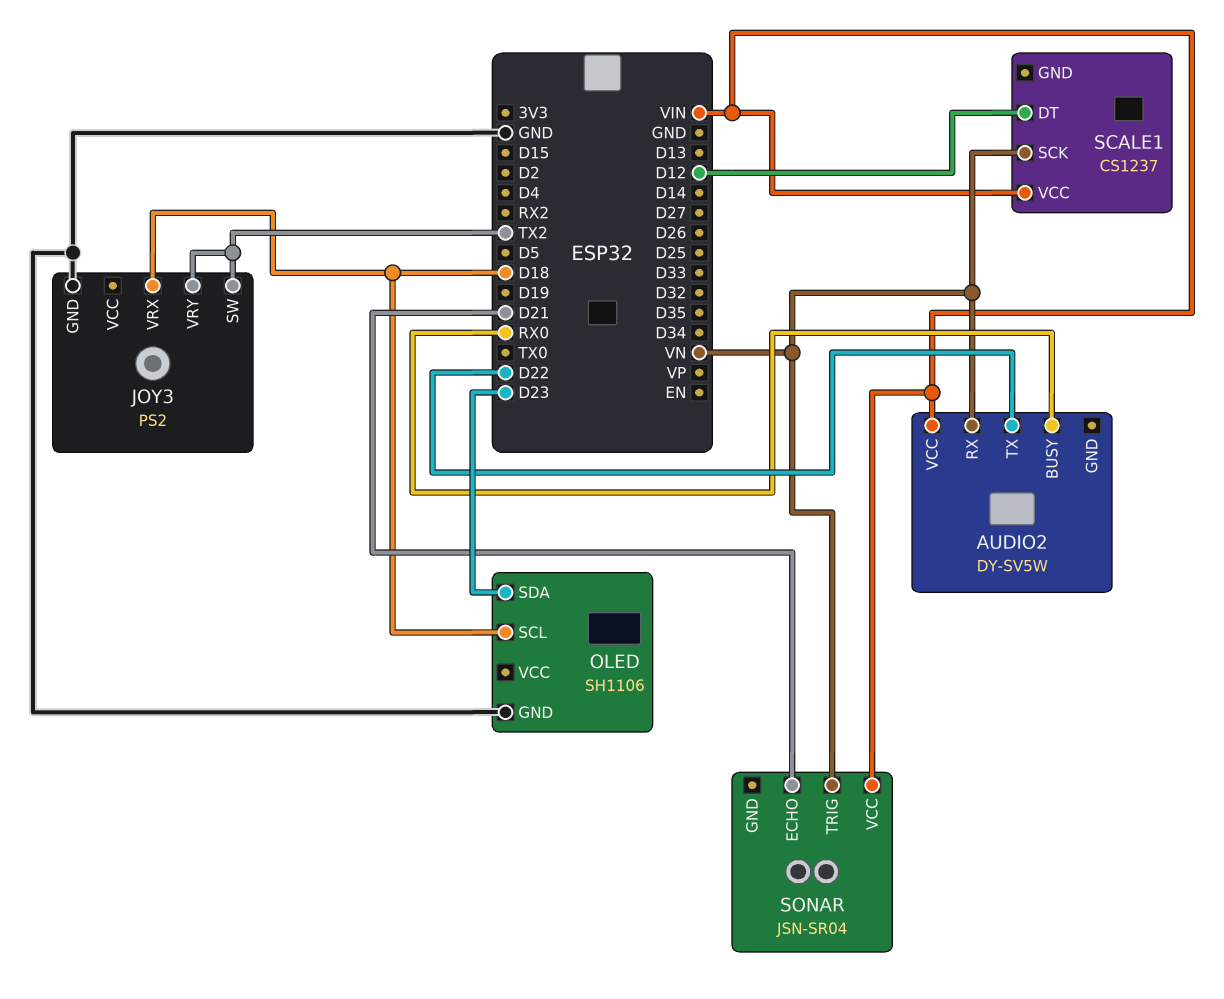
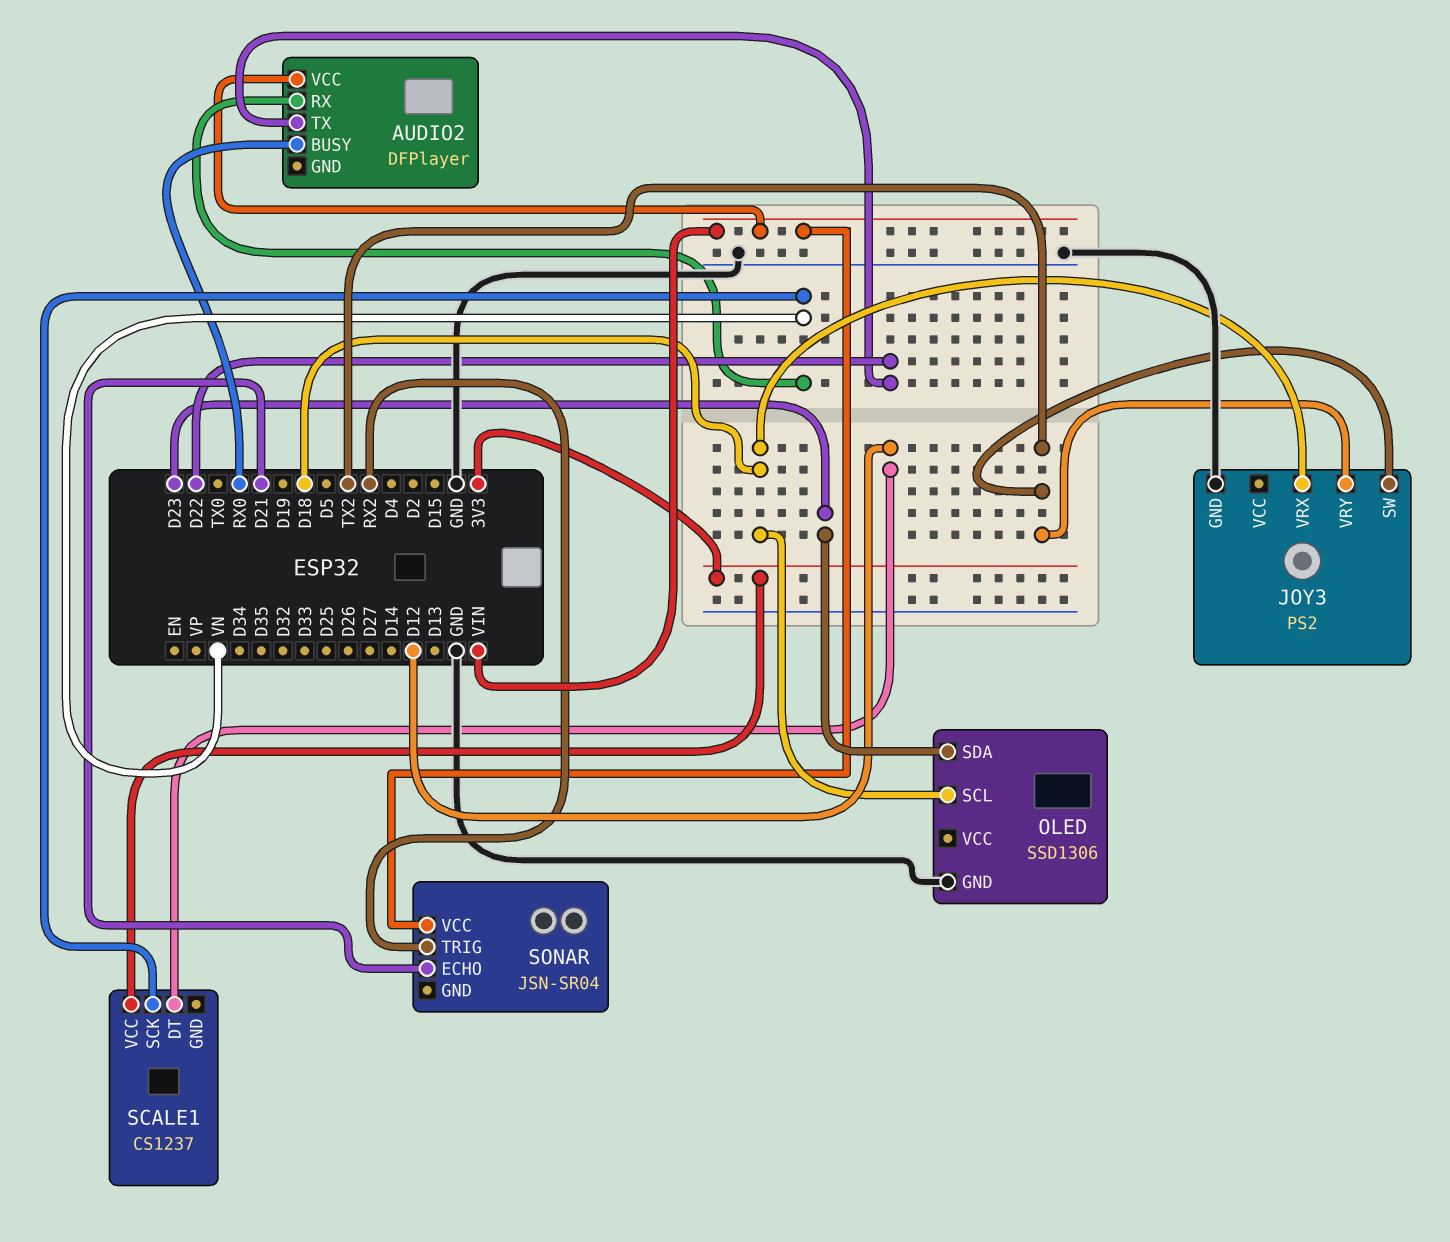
AUDIO2: DY-SV5W -> DFPlayer
OLED: SH1106 -> SSD1306
SCALE1 pin VCC: VIN -> 3V3
SONAR pin TRIG: VN -> RX2

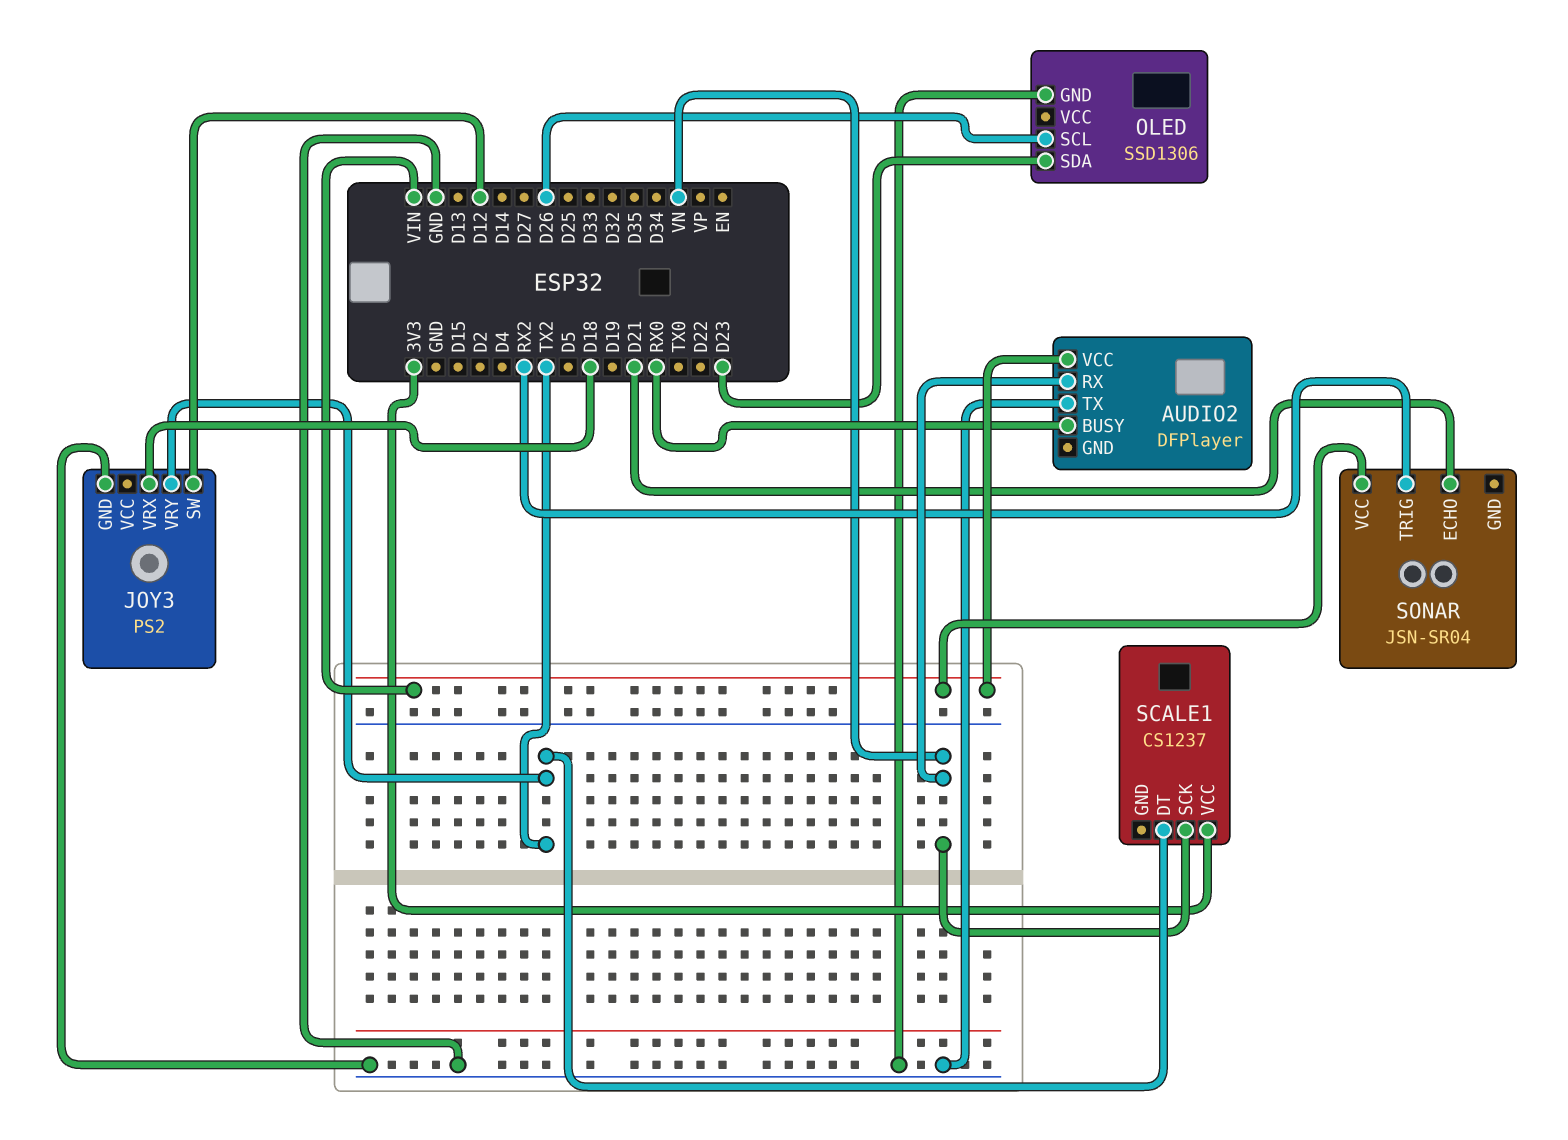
AUDIO2 pin TX: D22 -> GND
JOY3 pin SW: TX2 -> D12
OLED pin SCL: D18 -> D26
SCALE1 pin DT: D12 -> TX2

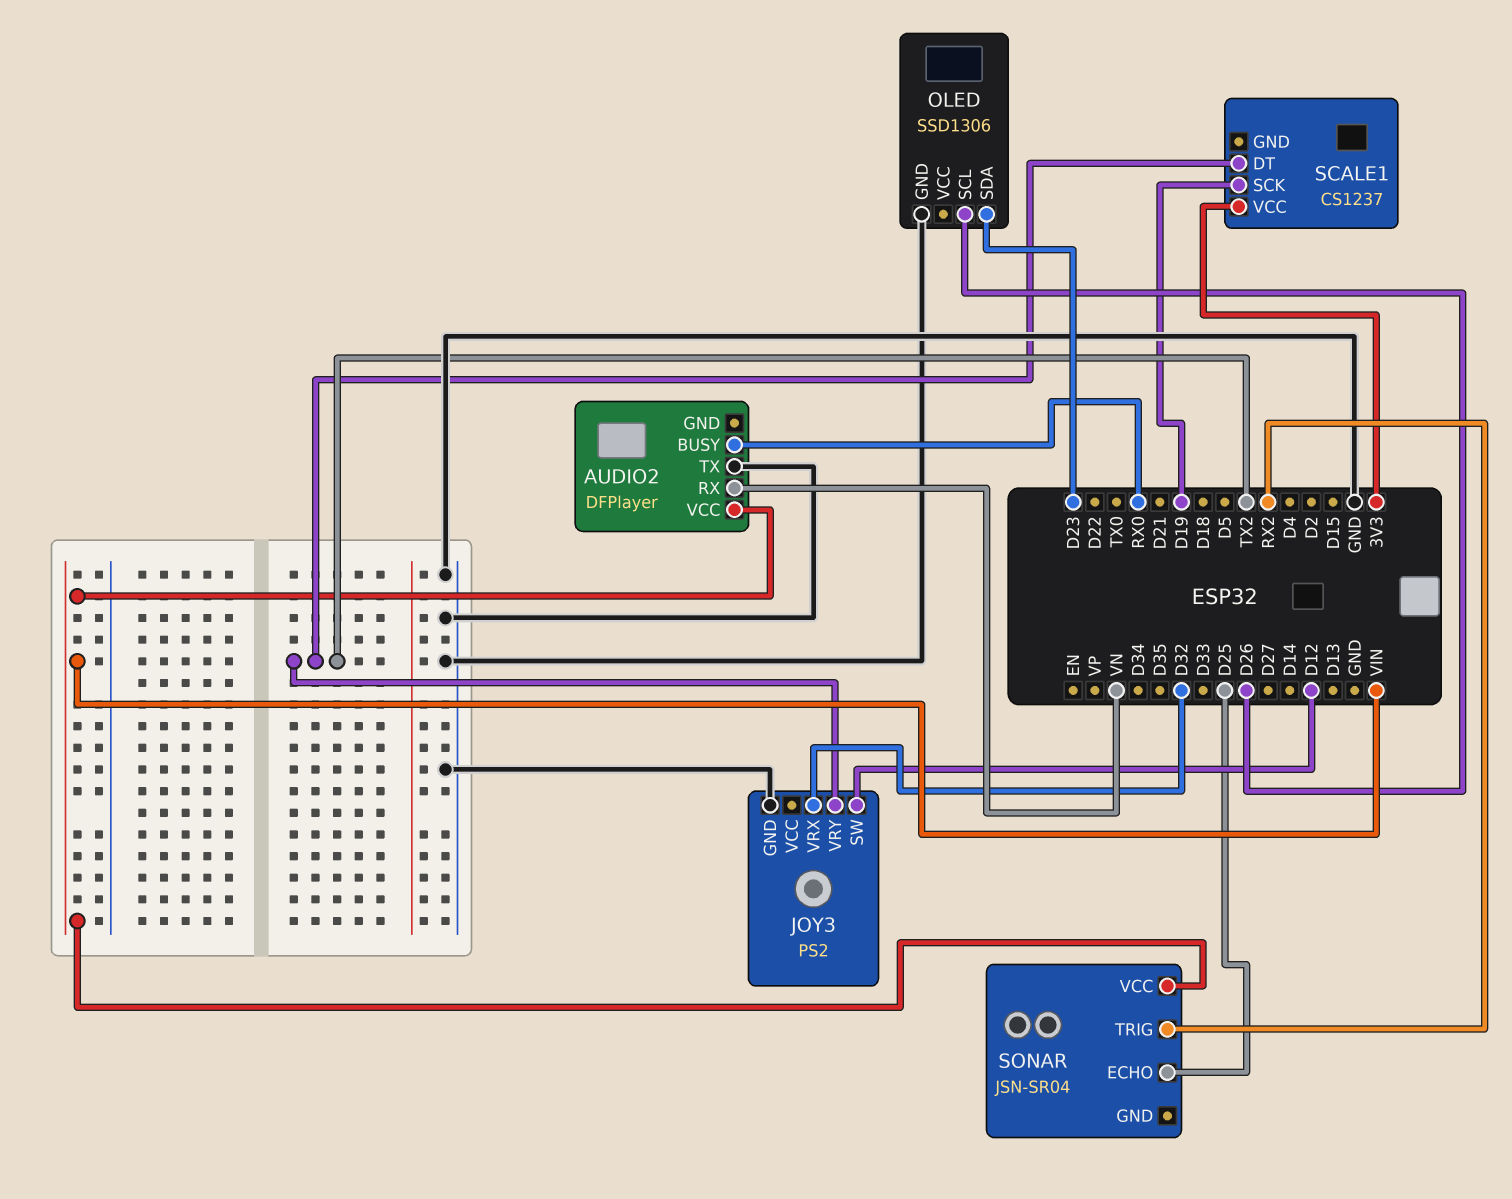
JOY3 pin VRX: D18 -> D32
SCALE1 pin SCK: VN -> D19
SONAR pin ECHO: D21 -> D25

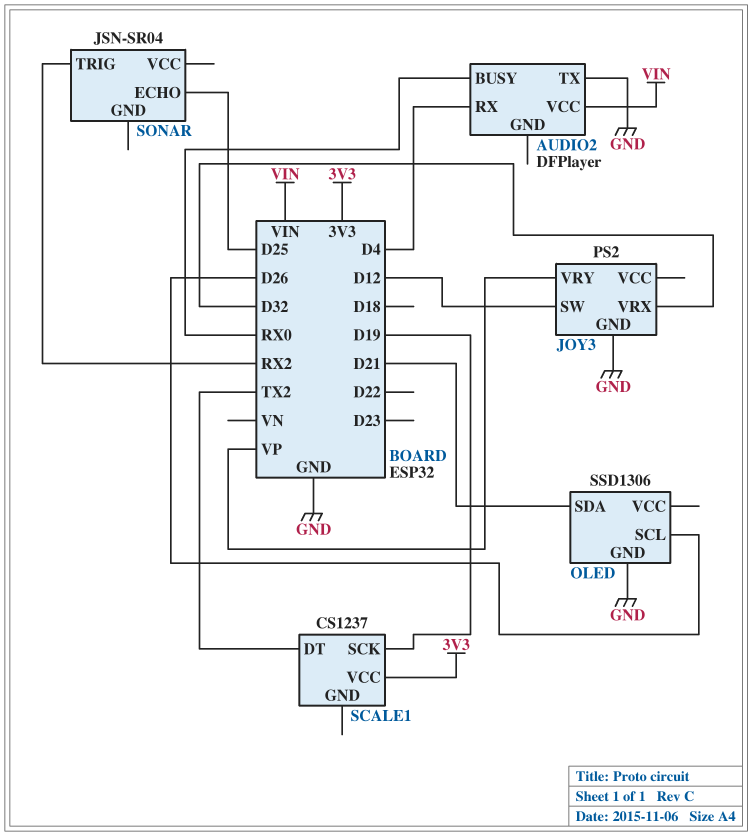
AUDIO2 pin RX: VN -> D4
JOY3 pin VRY: TX2 -> VP
OLED pin SDA: D23 -> D21
SONAR pin VCC: VIN -> none

